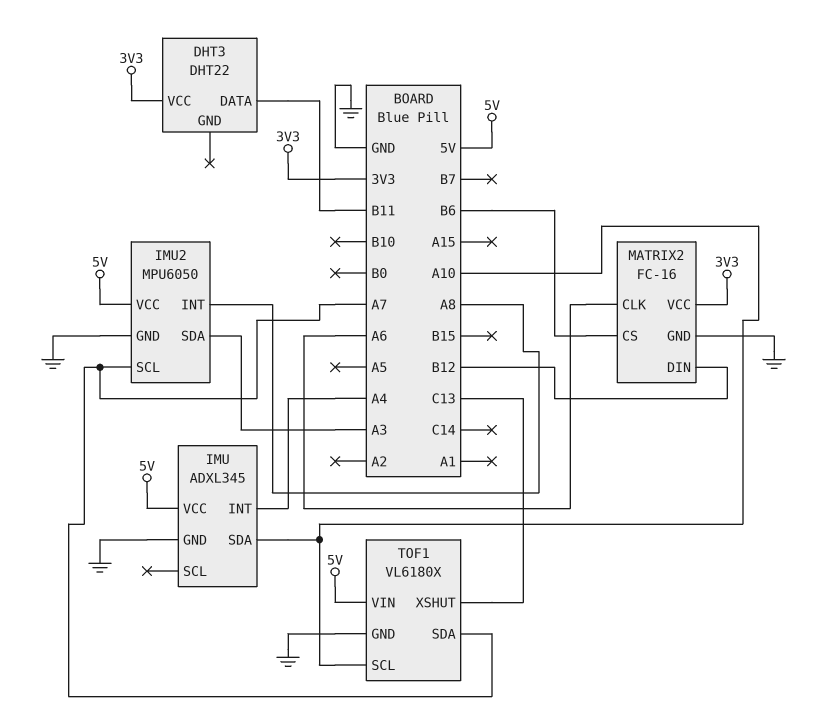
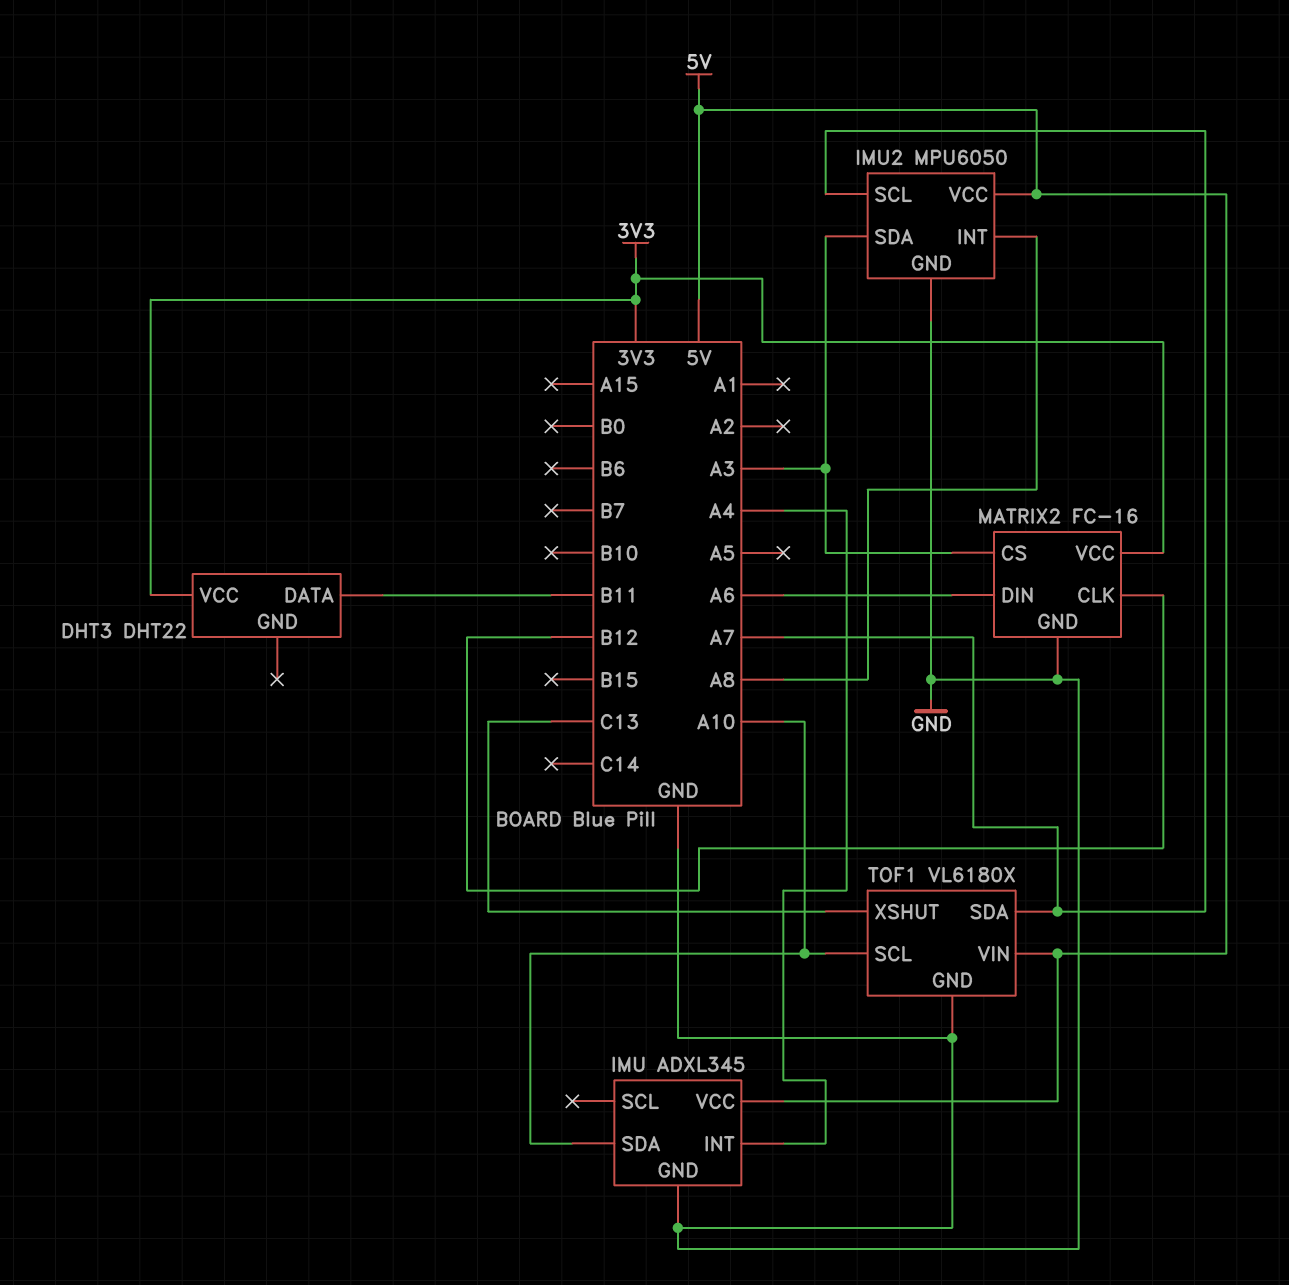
MATRIX2 pin CLK: A6 -> B12
MATRIX2 pin CS: B6 -> A3
MATRIX2 pin DIN: B12 -> A6

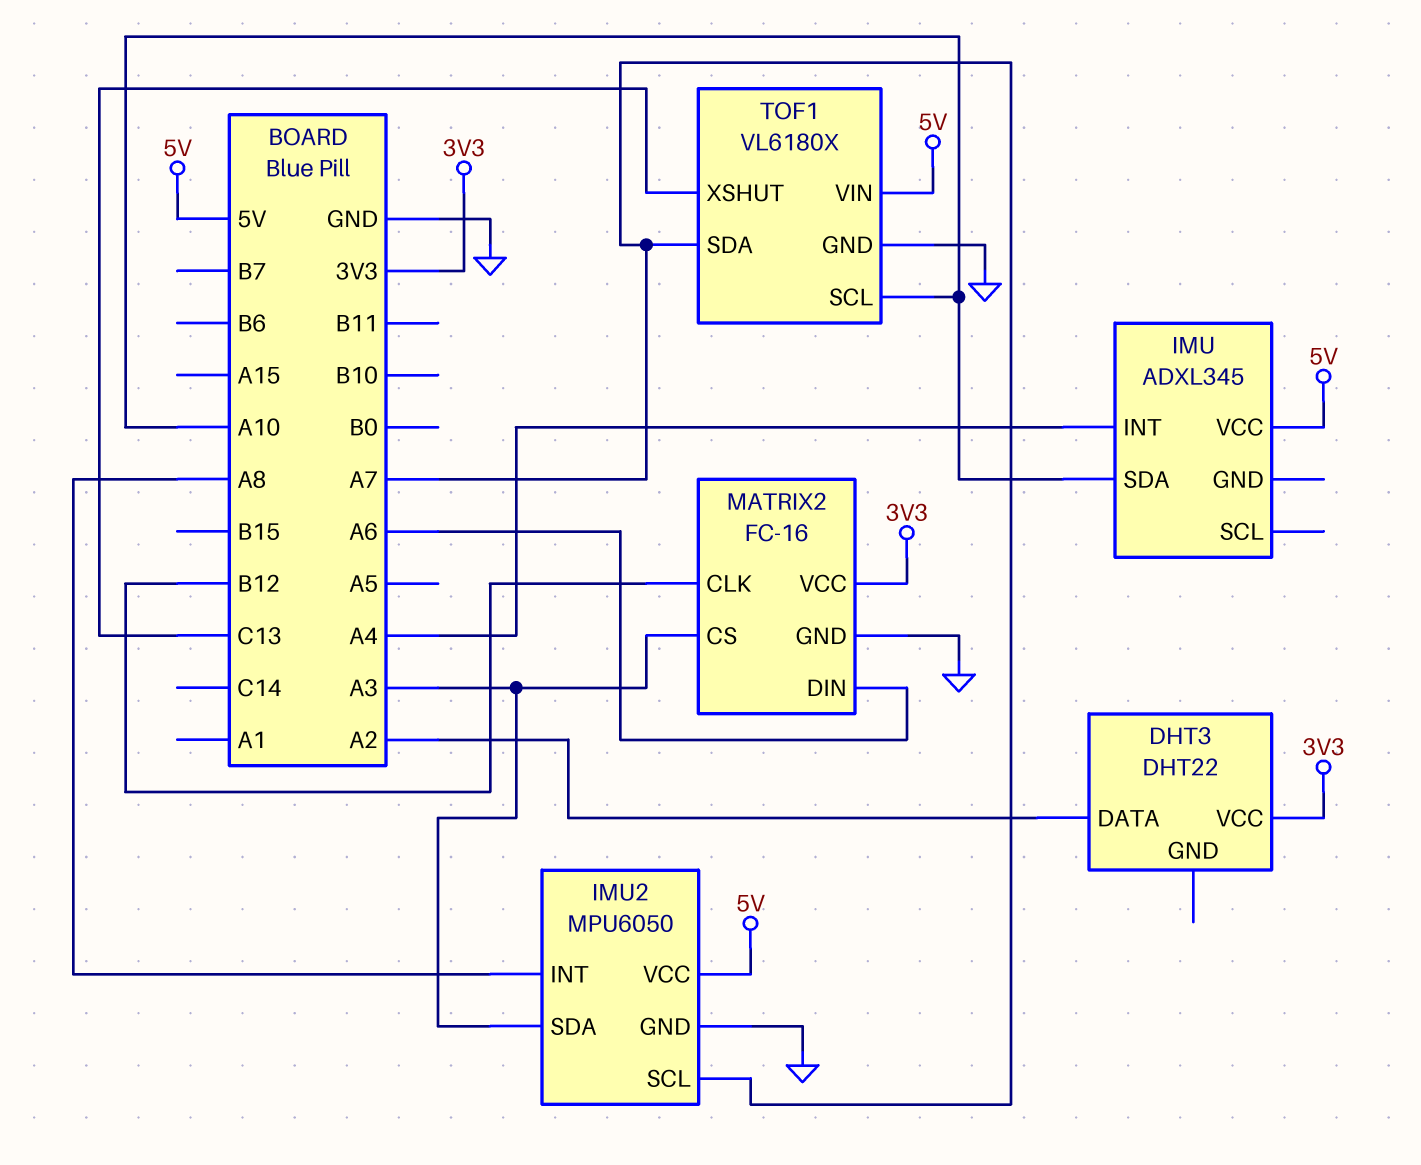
DHT3 pin DATA: B11 -> A2
IMU pin GND: GND -> none

